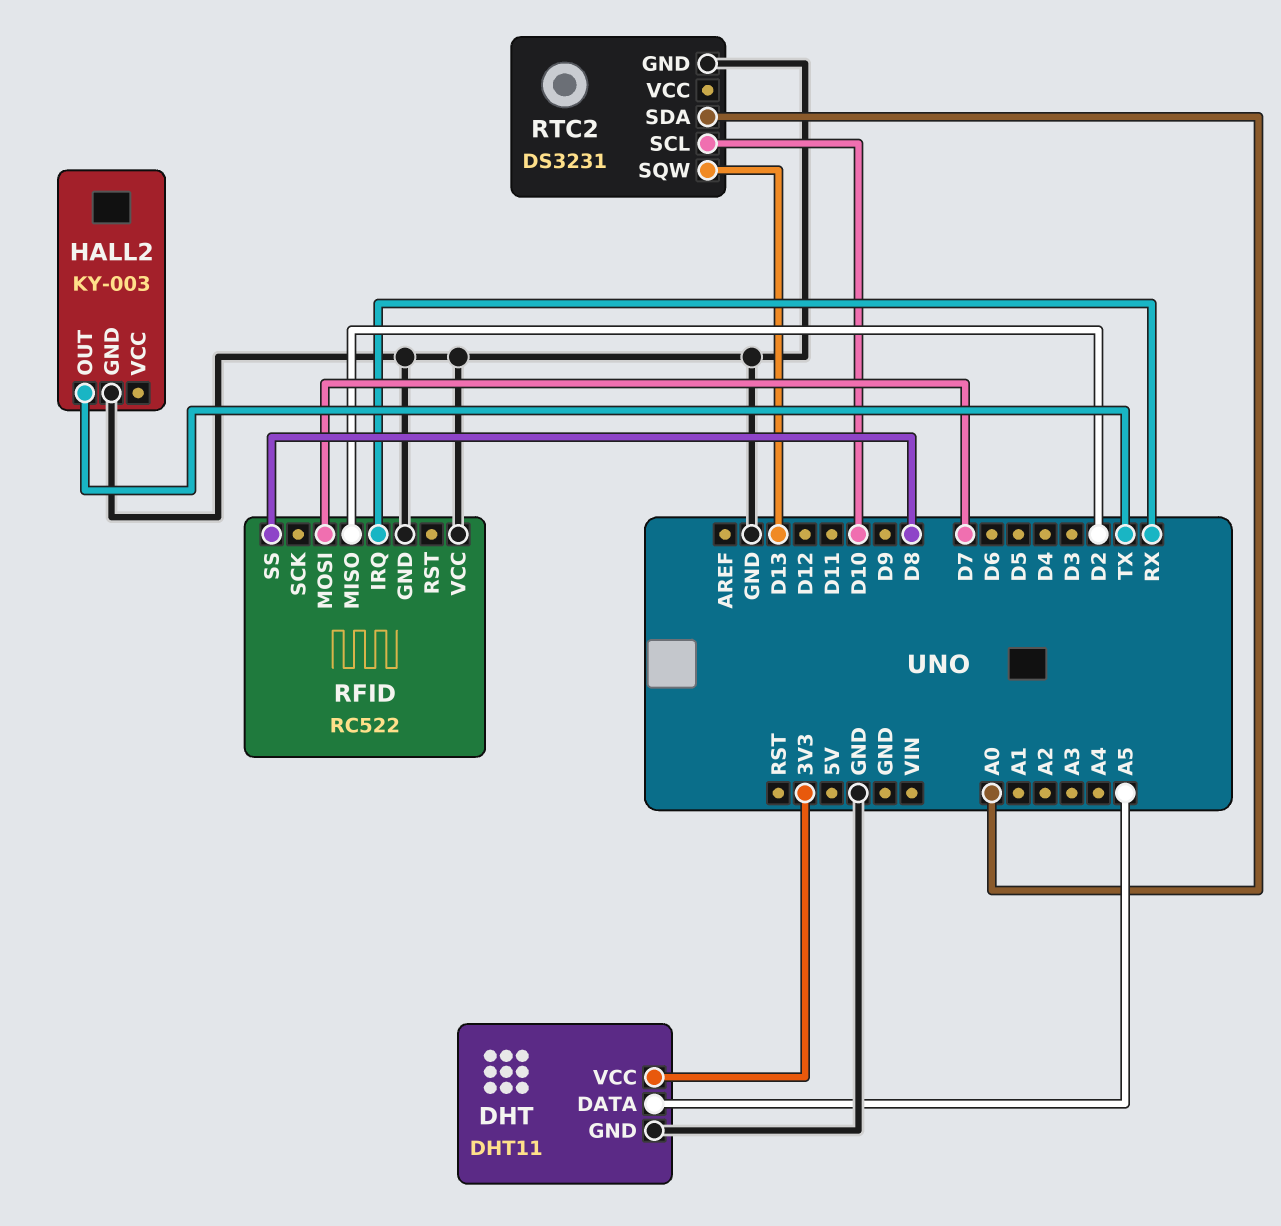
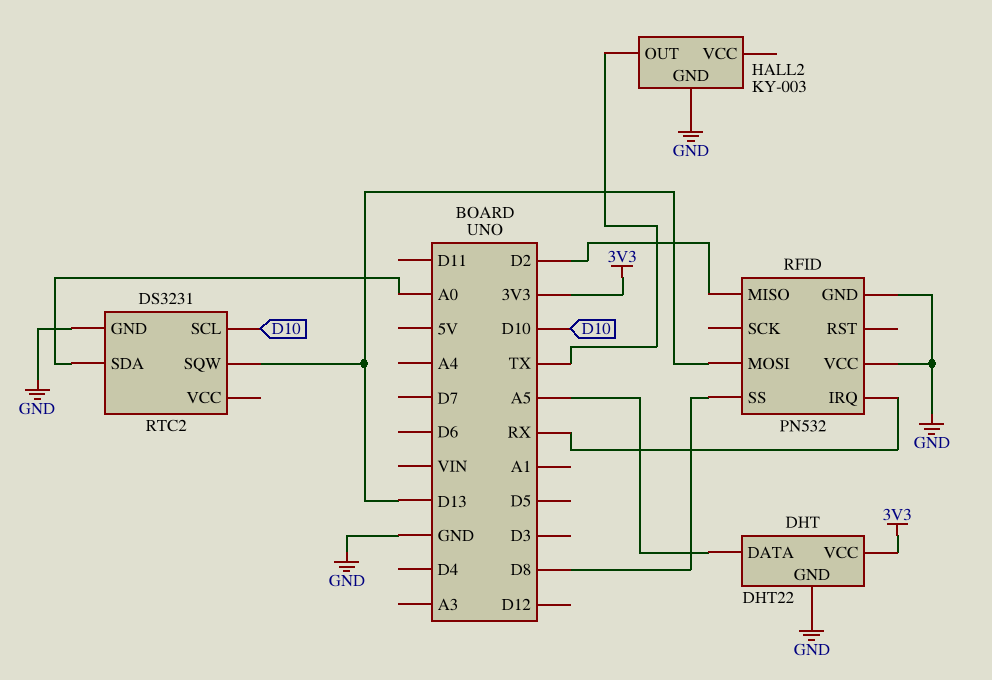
DHT: DHT11 -> DHT22
RFID: RC522 -> PN532
RFID pin MOSI: D7 -> D13

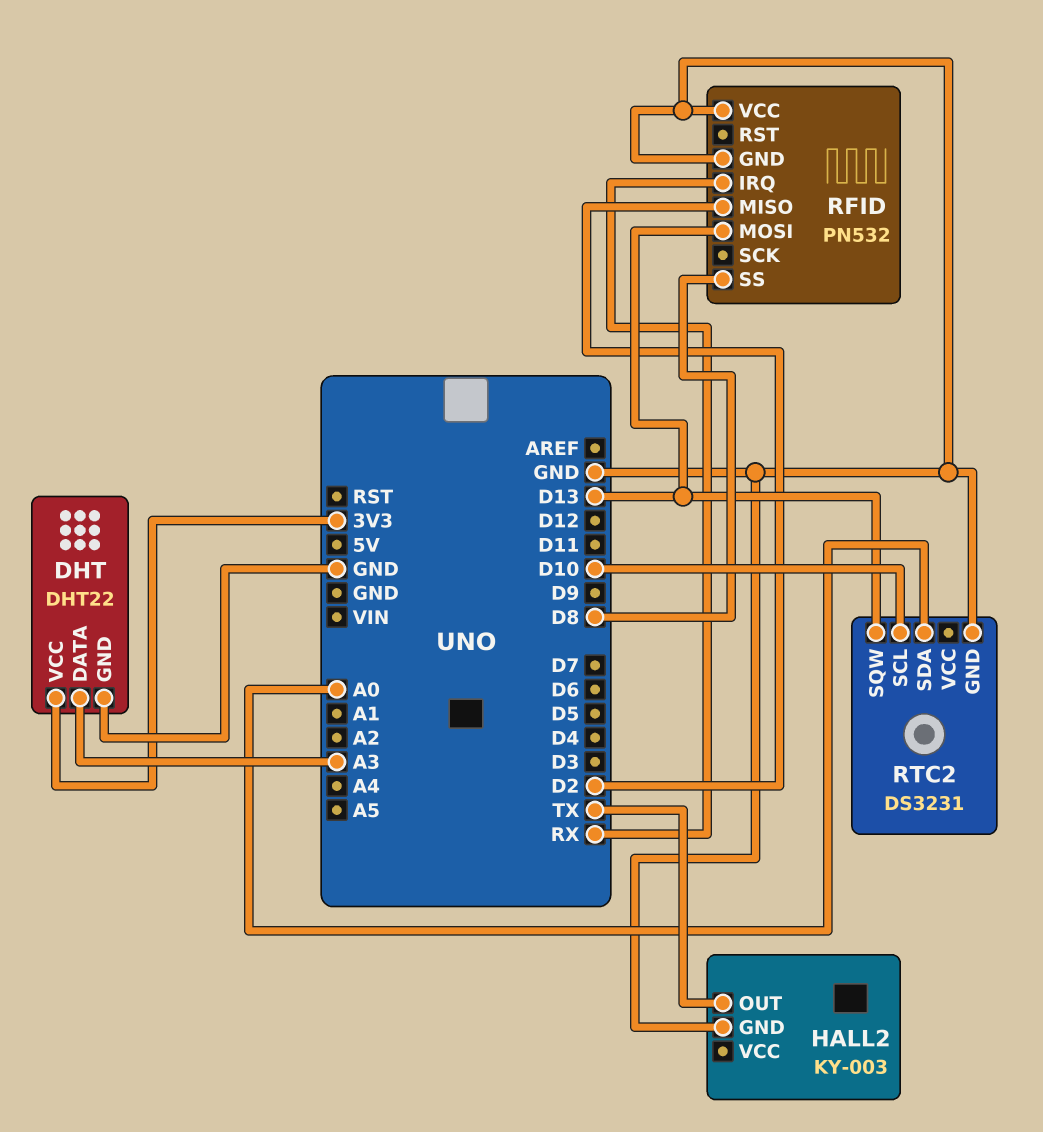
DHT pin DATA: A5 -> A3

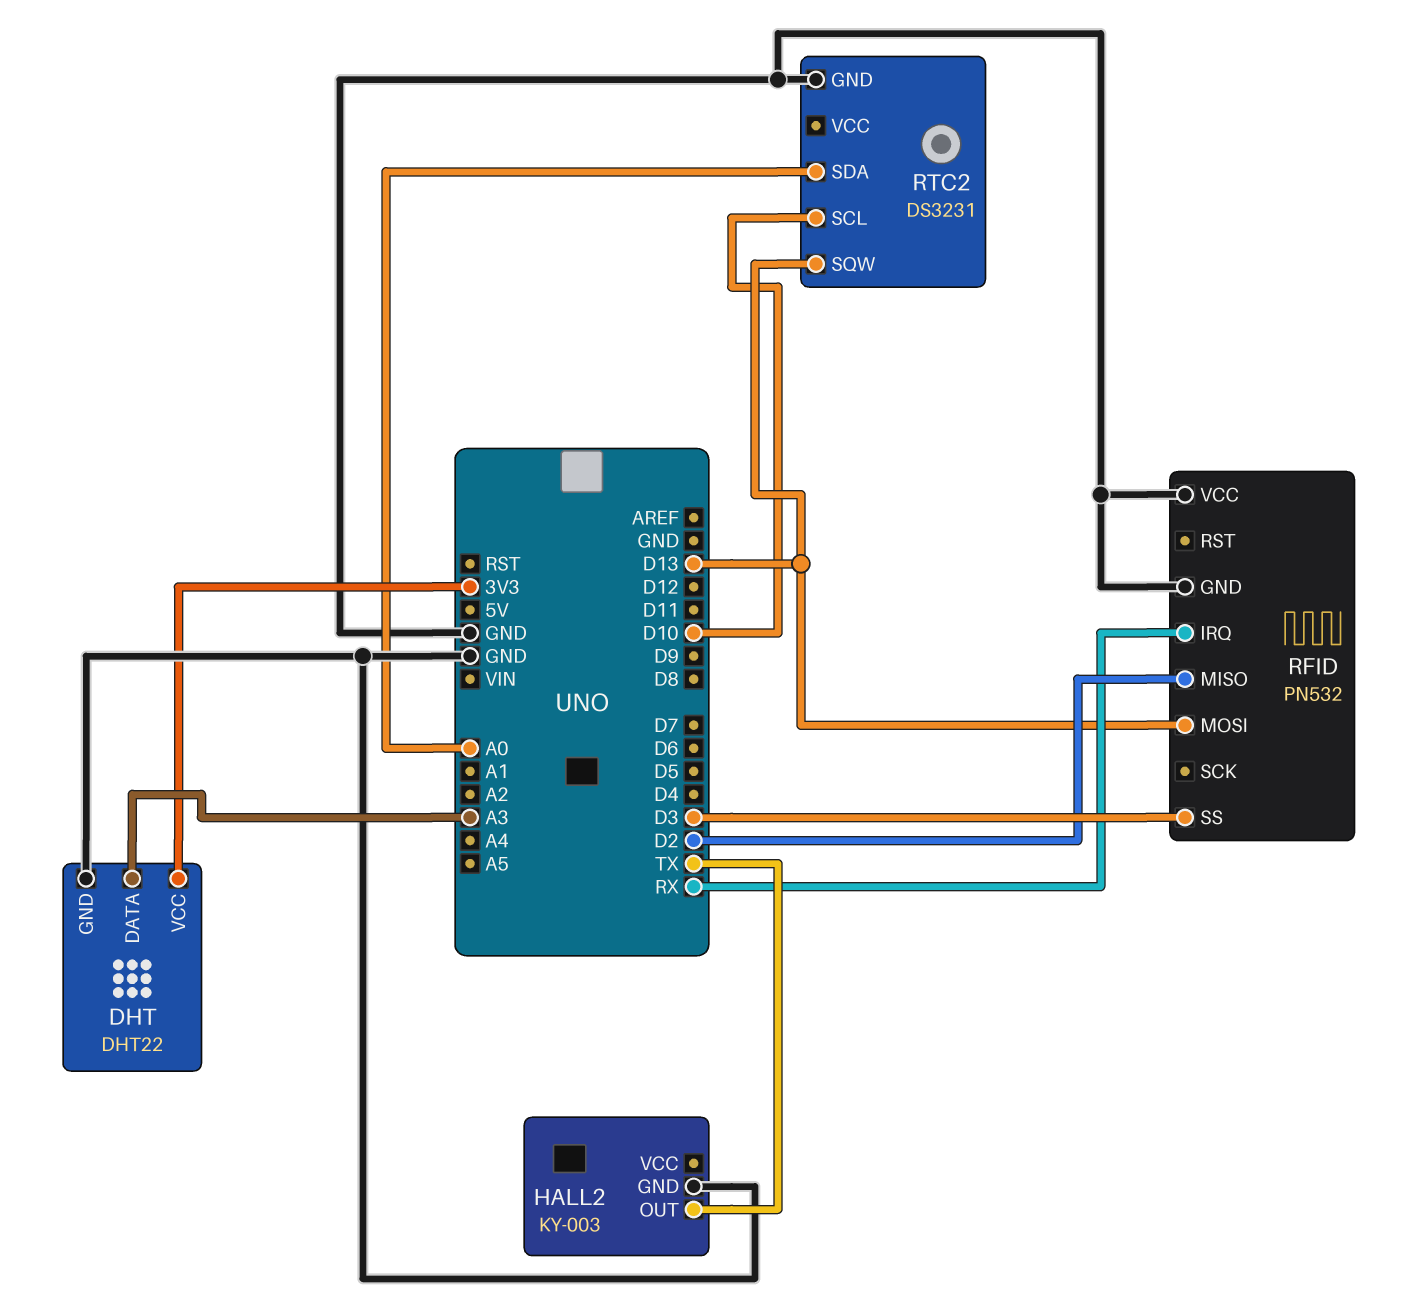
RFID pin SS: D8 -> D3

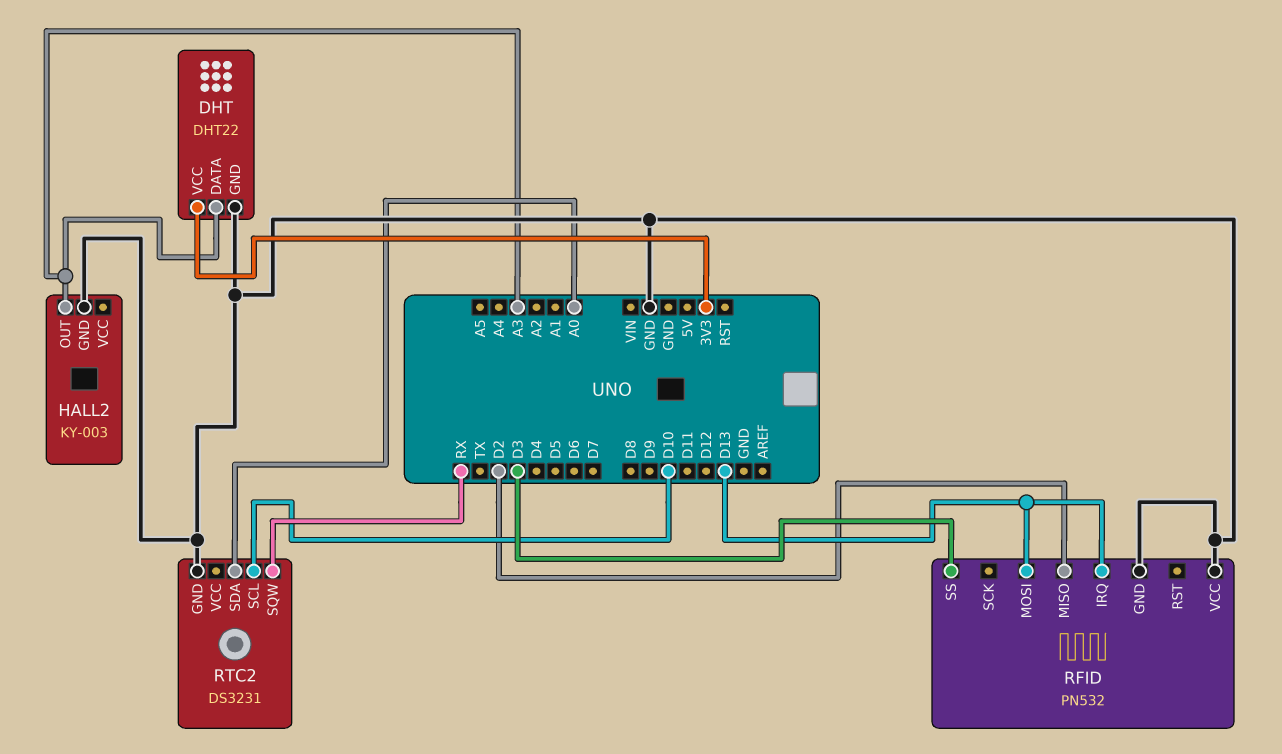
HALL2 pin OUT: TX -> A3
RFID pin IRQ: RX -> D13
RTC2 pin SQW: D13 -> RX

